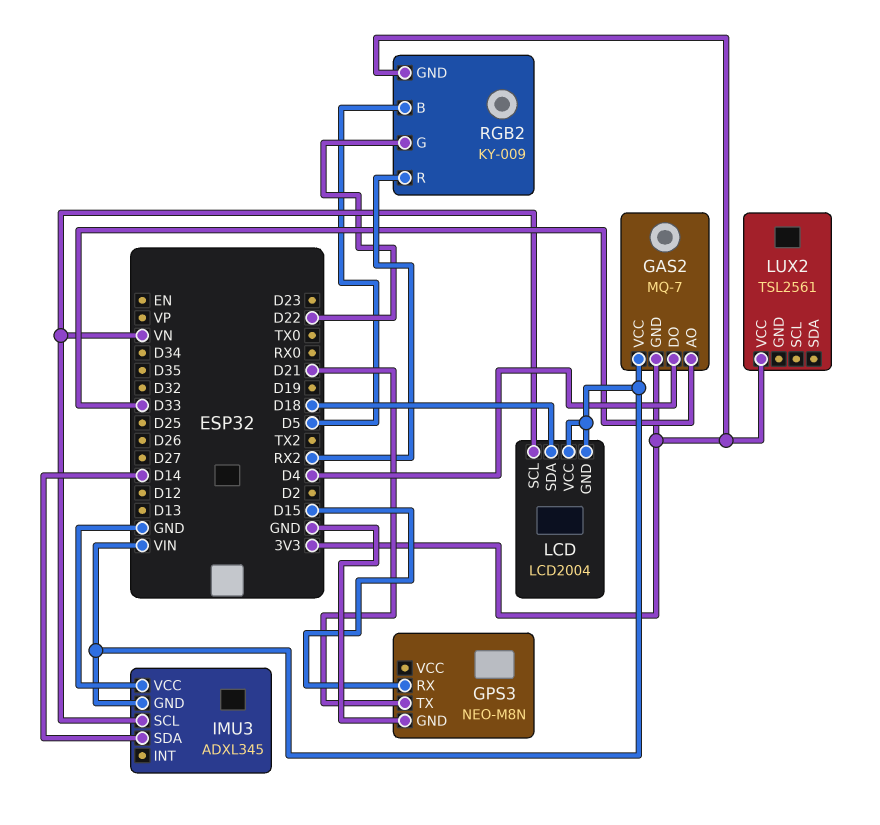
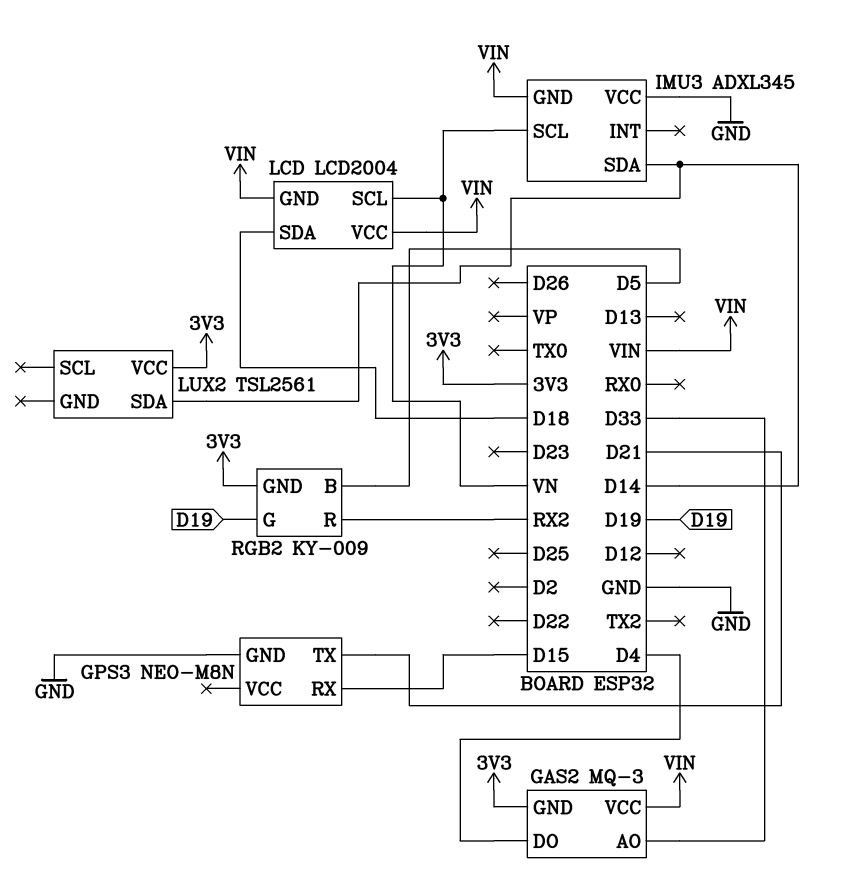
GAS2: MQ-7 -> MQ-3
LUX2 pin SDA: none -> D14
RGB2 pin G: D22 -> D19

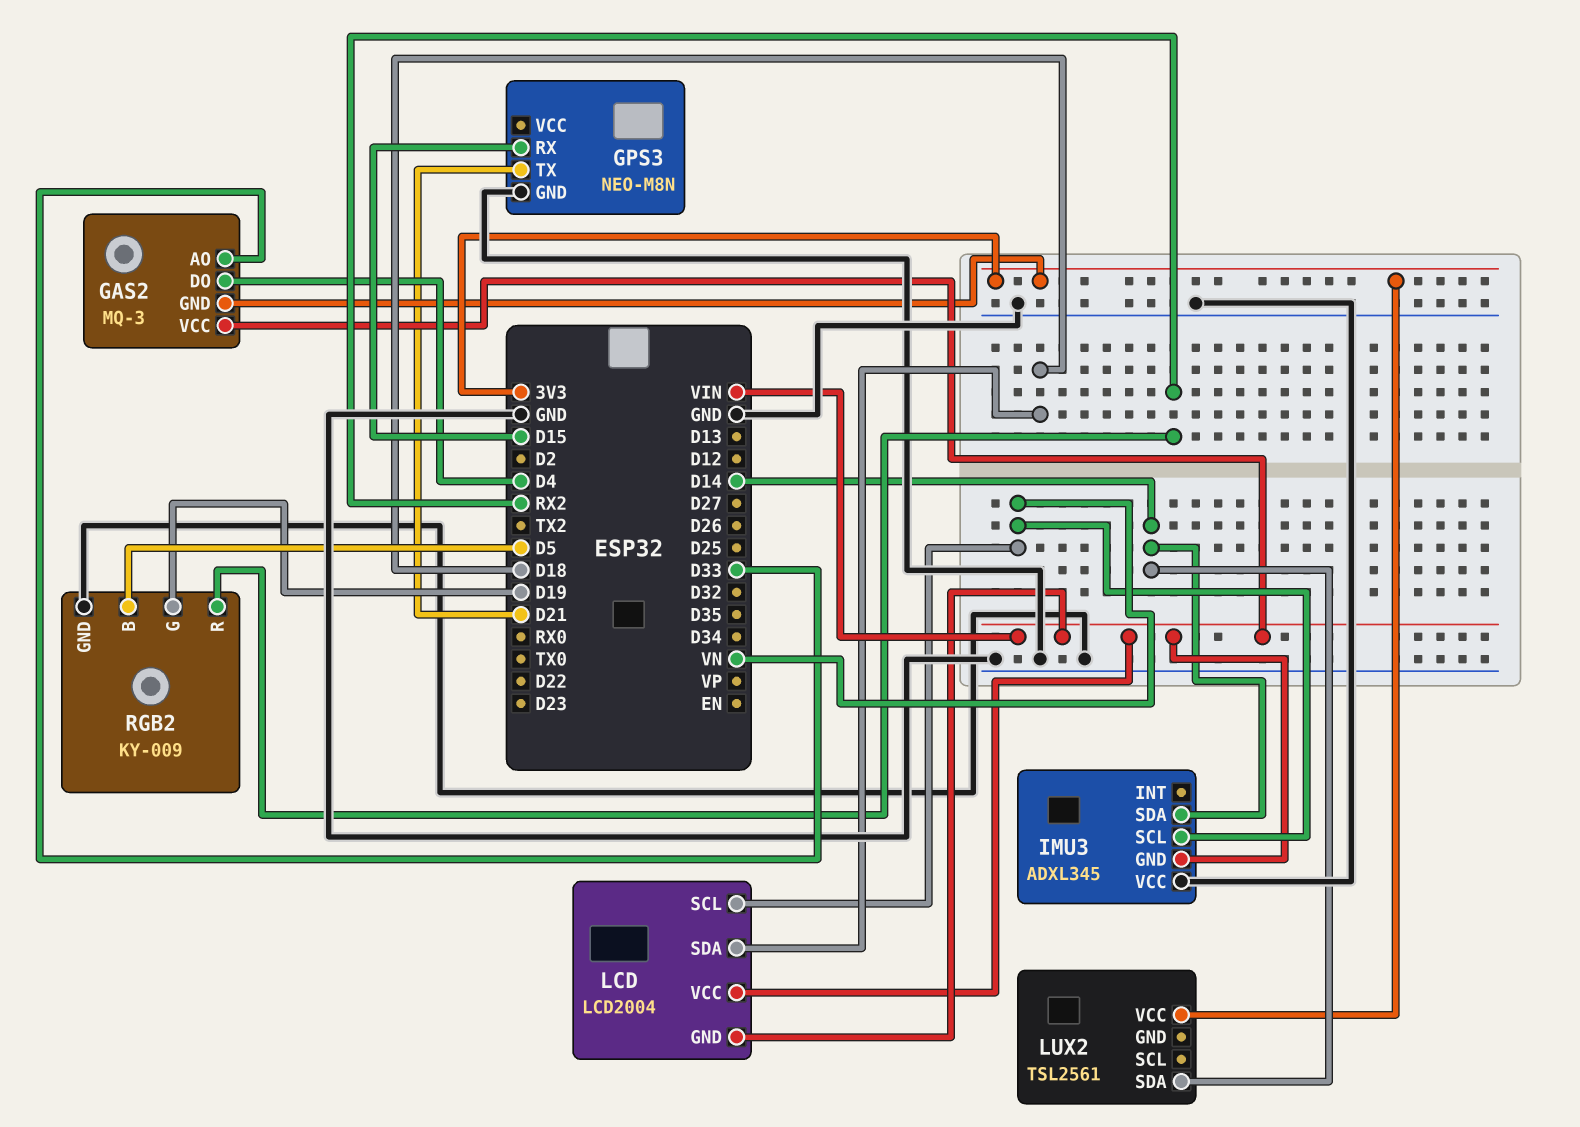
RGB2 pin GND: 3V3 -> GND

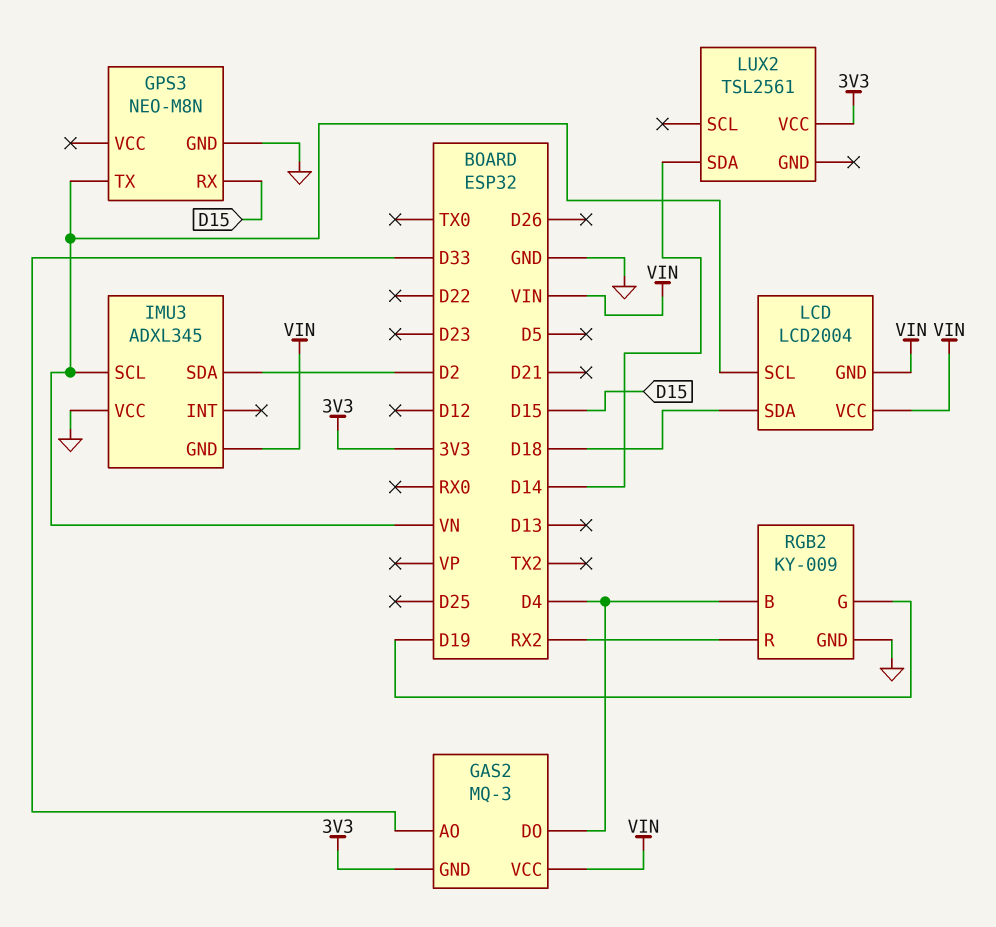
GPS3 pin TX: D21 -> VN
IMU3 pin SDA: D14 -> D2
RGB2 pin B: D5 -> D4

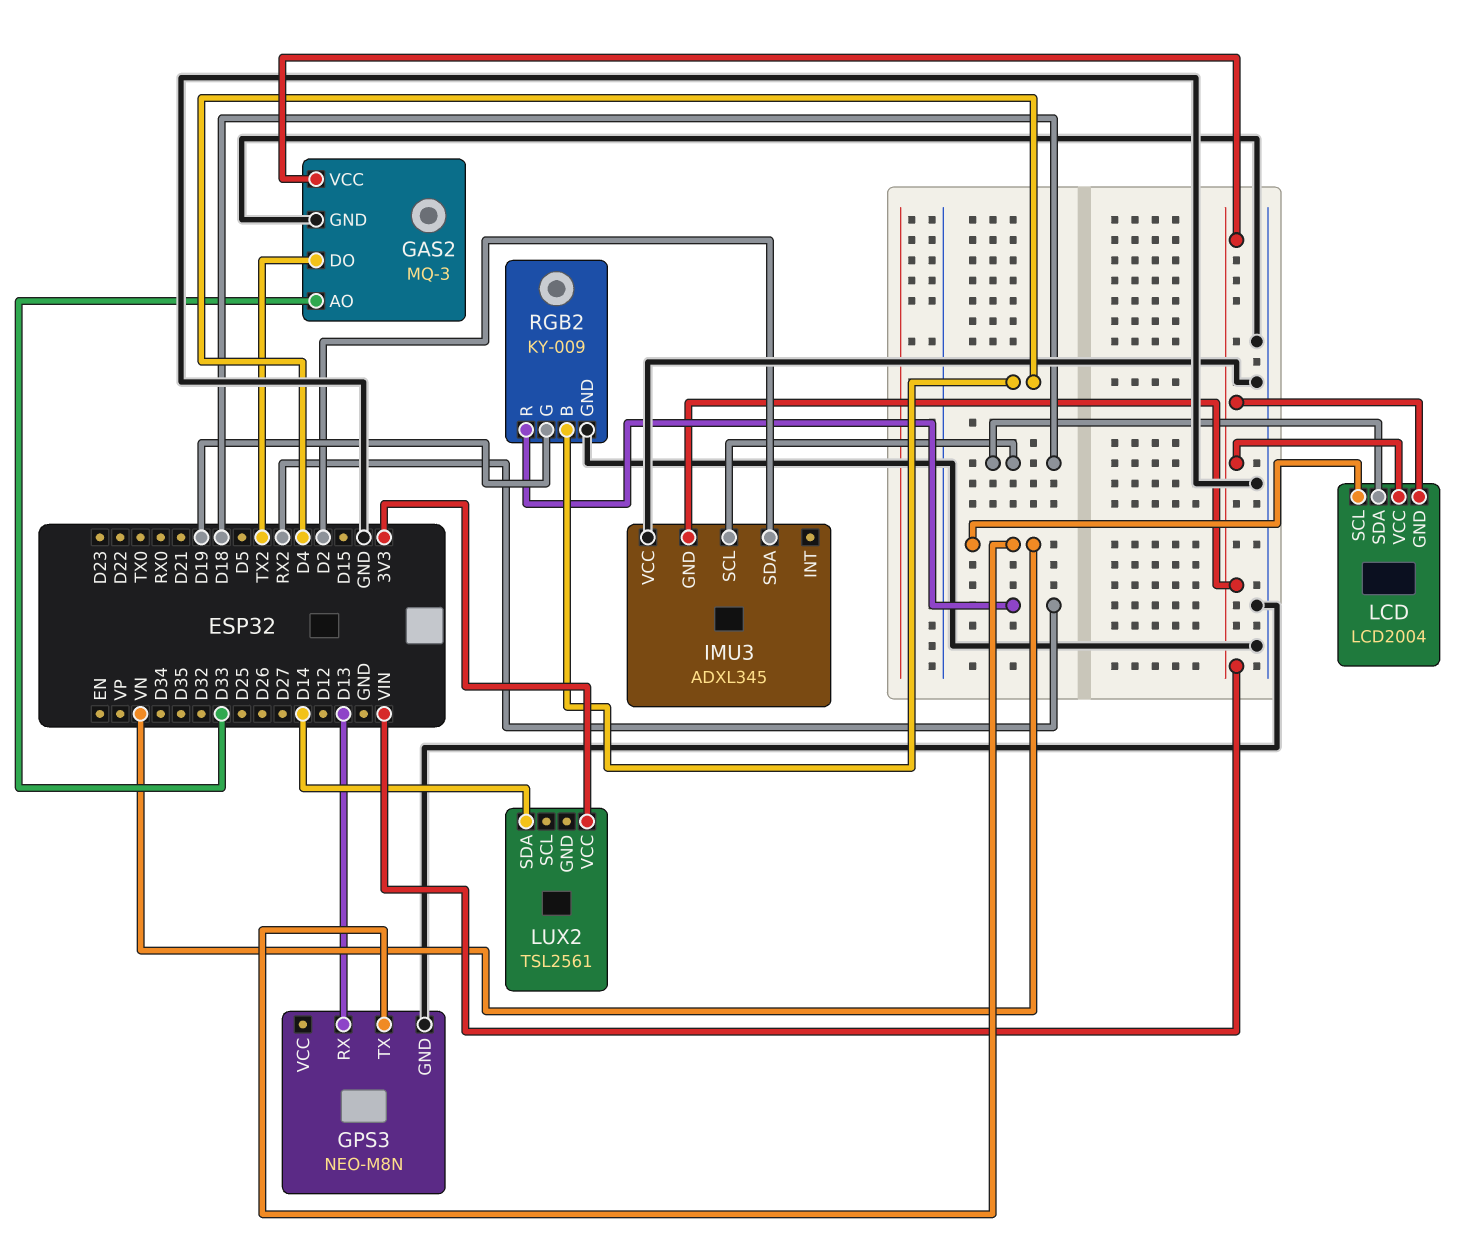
GAS2 pin DO: D4 -> TX2
GAS2 pin GND: 3V3 -> GND
GPS3 pin RX: D15 -> D13
IMU3 pin SCL: VN -> D18

